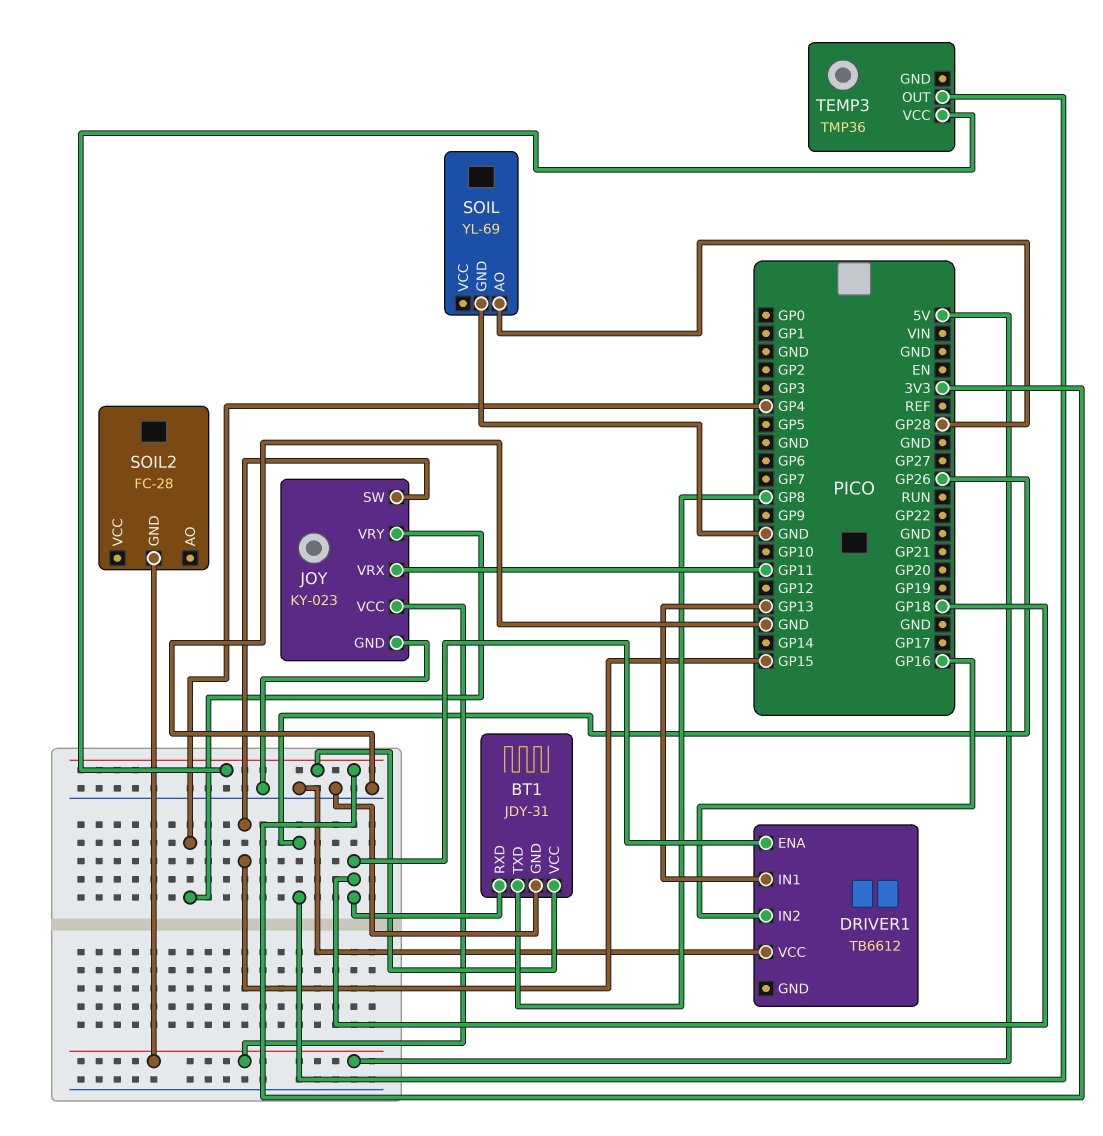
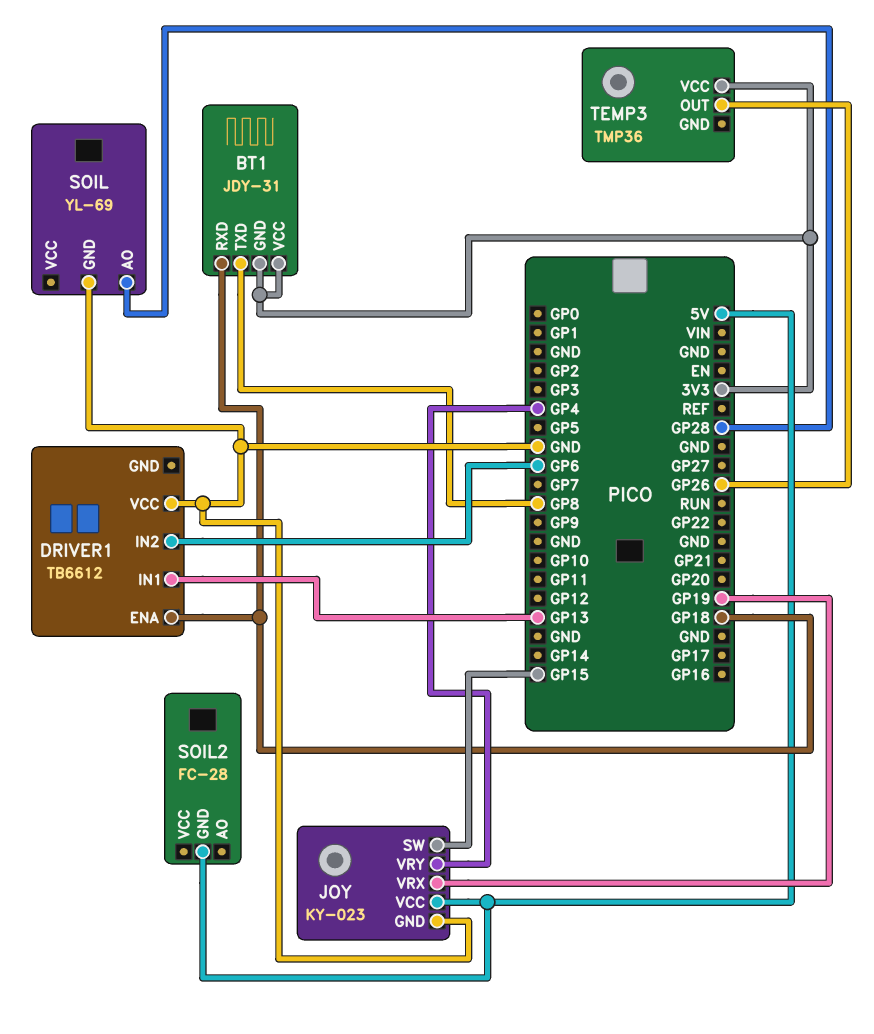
BT1 pin GND: GND -> 3V3
DRIVER1 pin IN2: GP16 -> GP6
JOY pin VRX: GP11 -> GP19

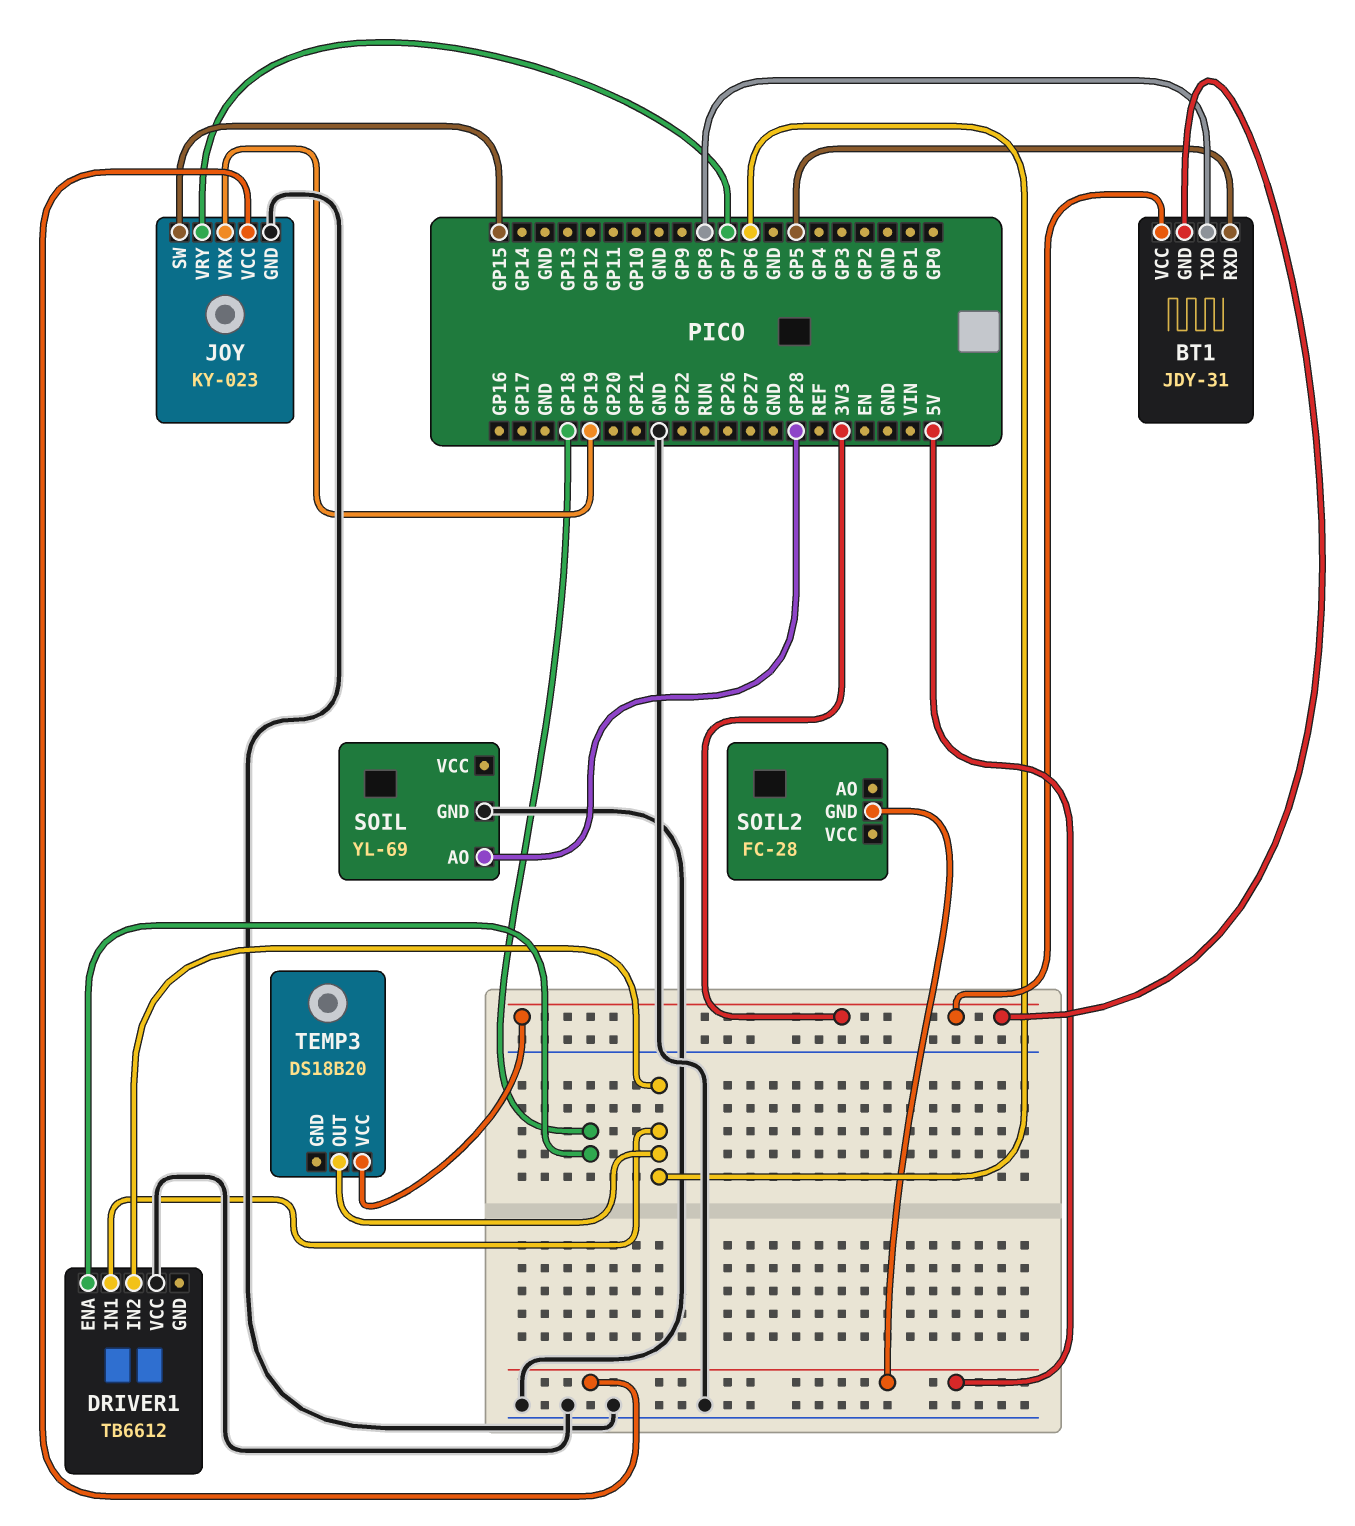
BT1 pin RXD: GP18 -> GP5
DRIVER1 pin IN1: GP13 -> GP6
JOY pin VRY: GP4 -> GP7
TEMP3: TMP36 -> DS18B20
TEMP3 pin OUT: GP26 -> GP6

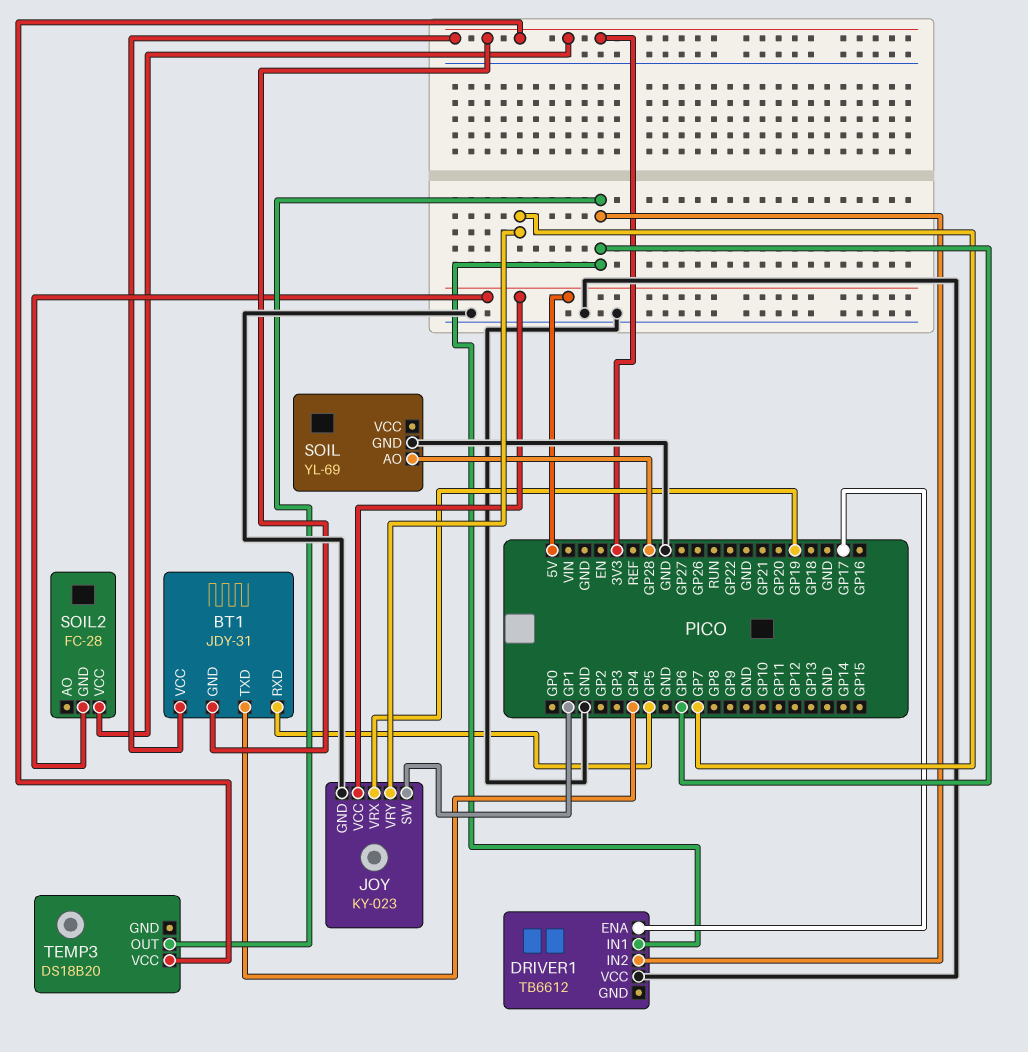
BT1 pin TXD: GP8 -> GP4
DRIVER1 pin ENA: GP18 -> GP17
JOY pin SW: GP15 -> GP1
SOIL2 pin VCC: none -> 3V3

